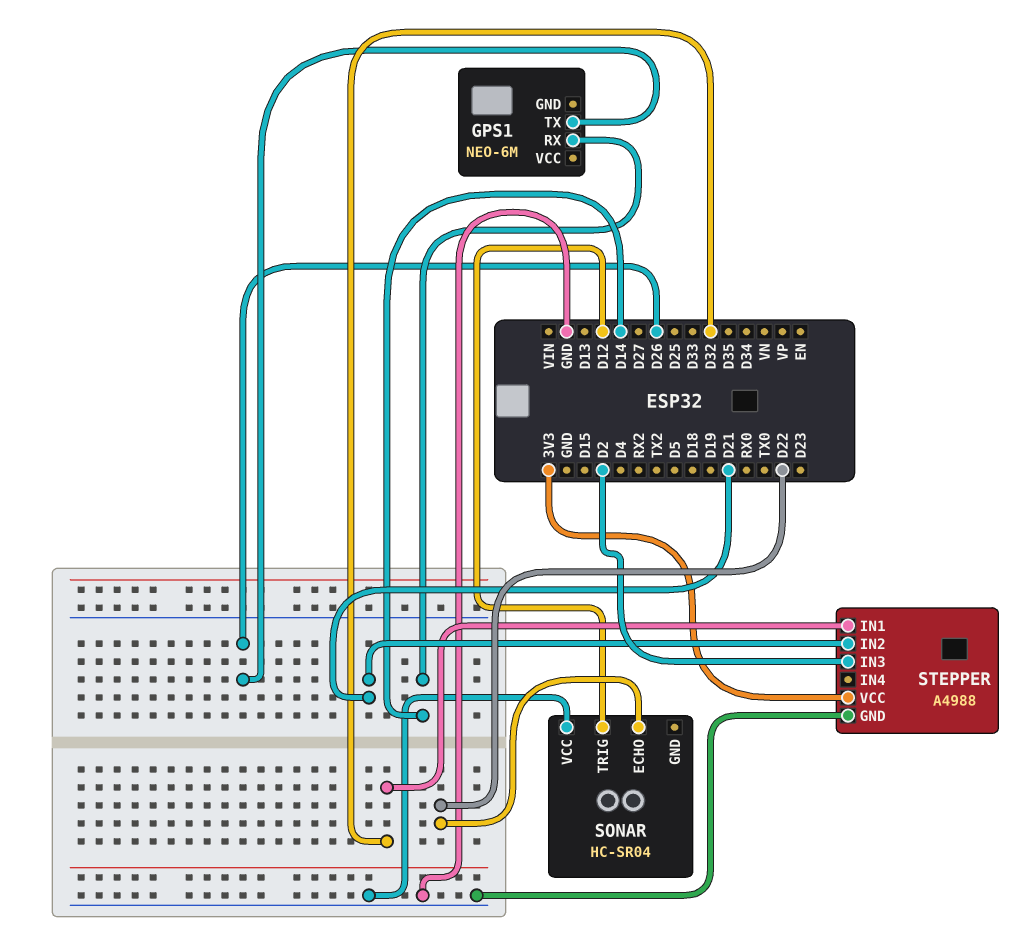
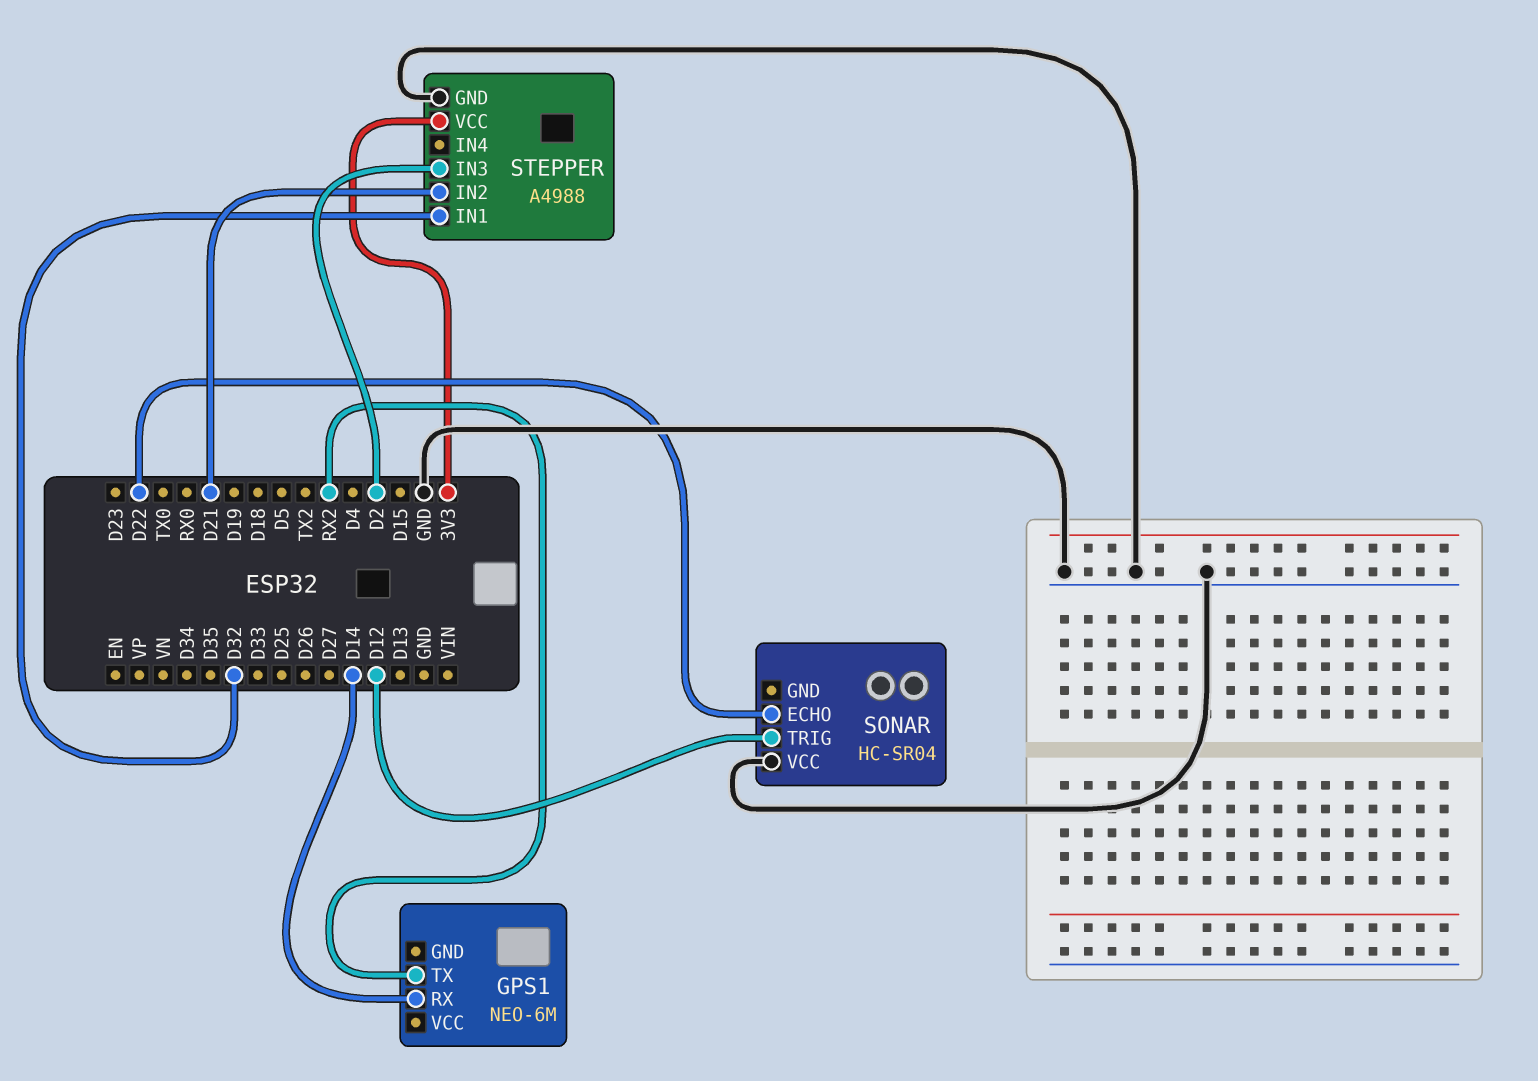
GPS1 pin TX: D26 -> RX2

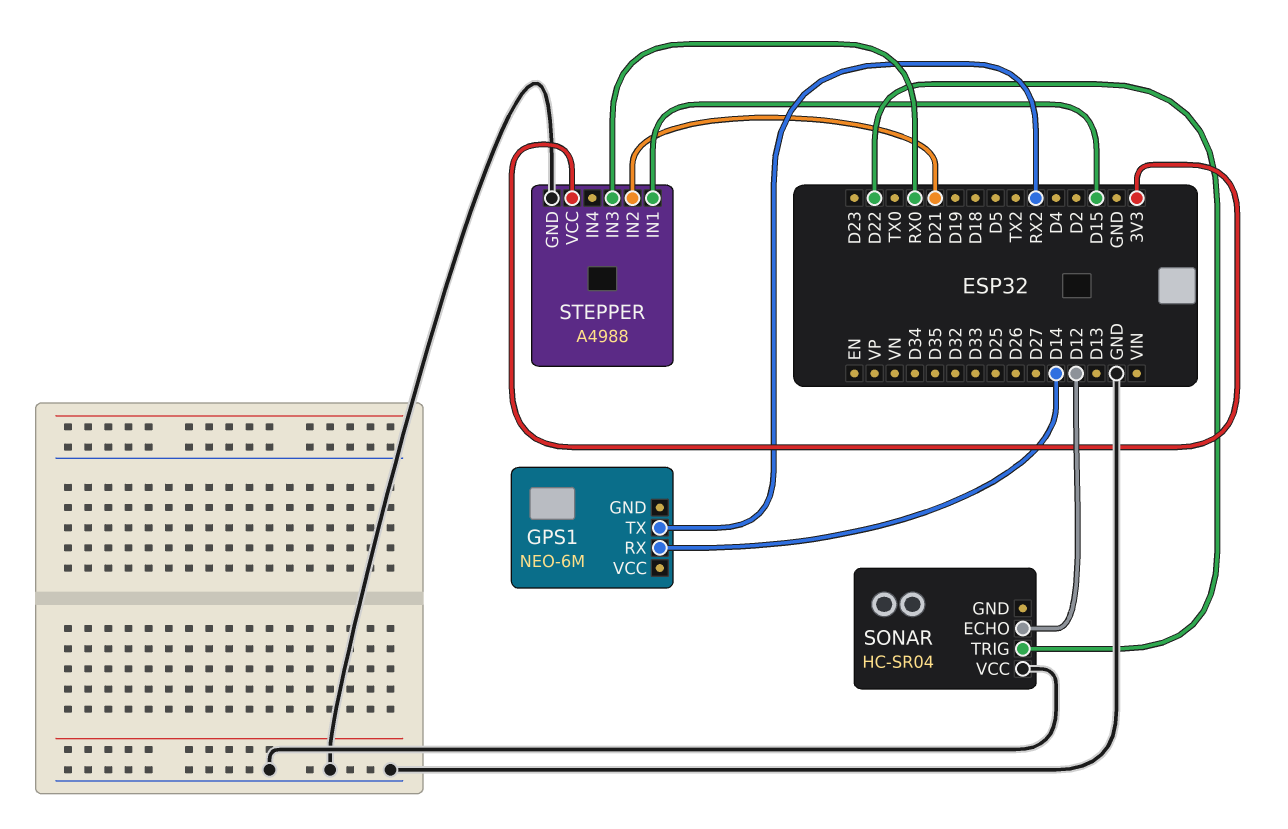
SONAR pin ECHO: D22 -> D12
SONAR pin TRIG: D12 -> D22
STEPPER pin IN1: D32 -> D15
STEPPER pin IN3: D2 -> RX0

